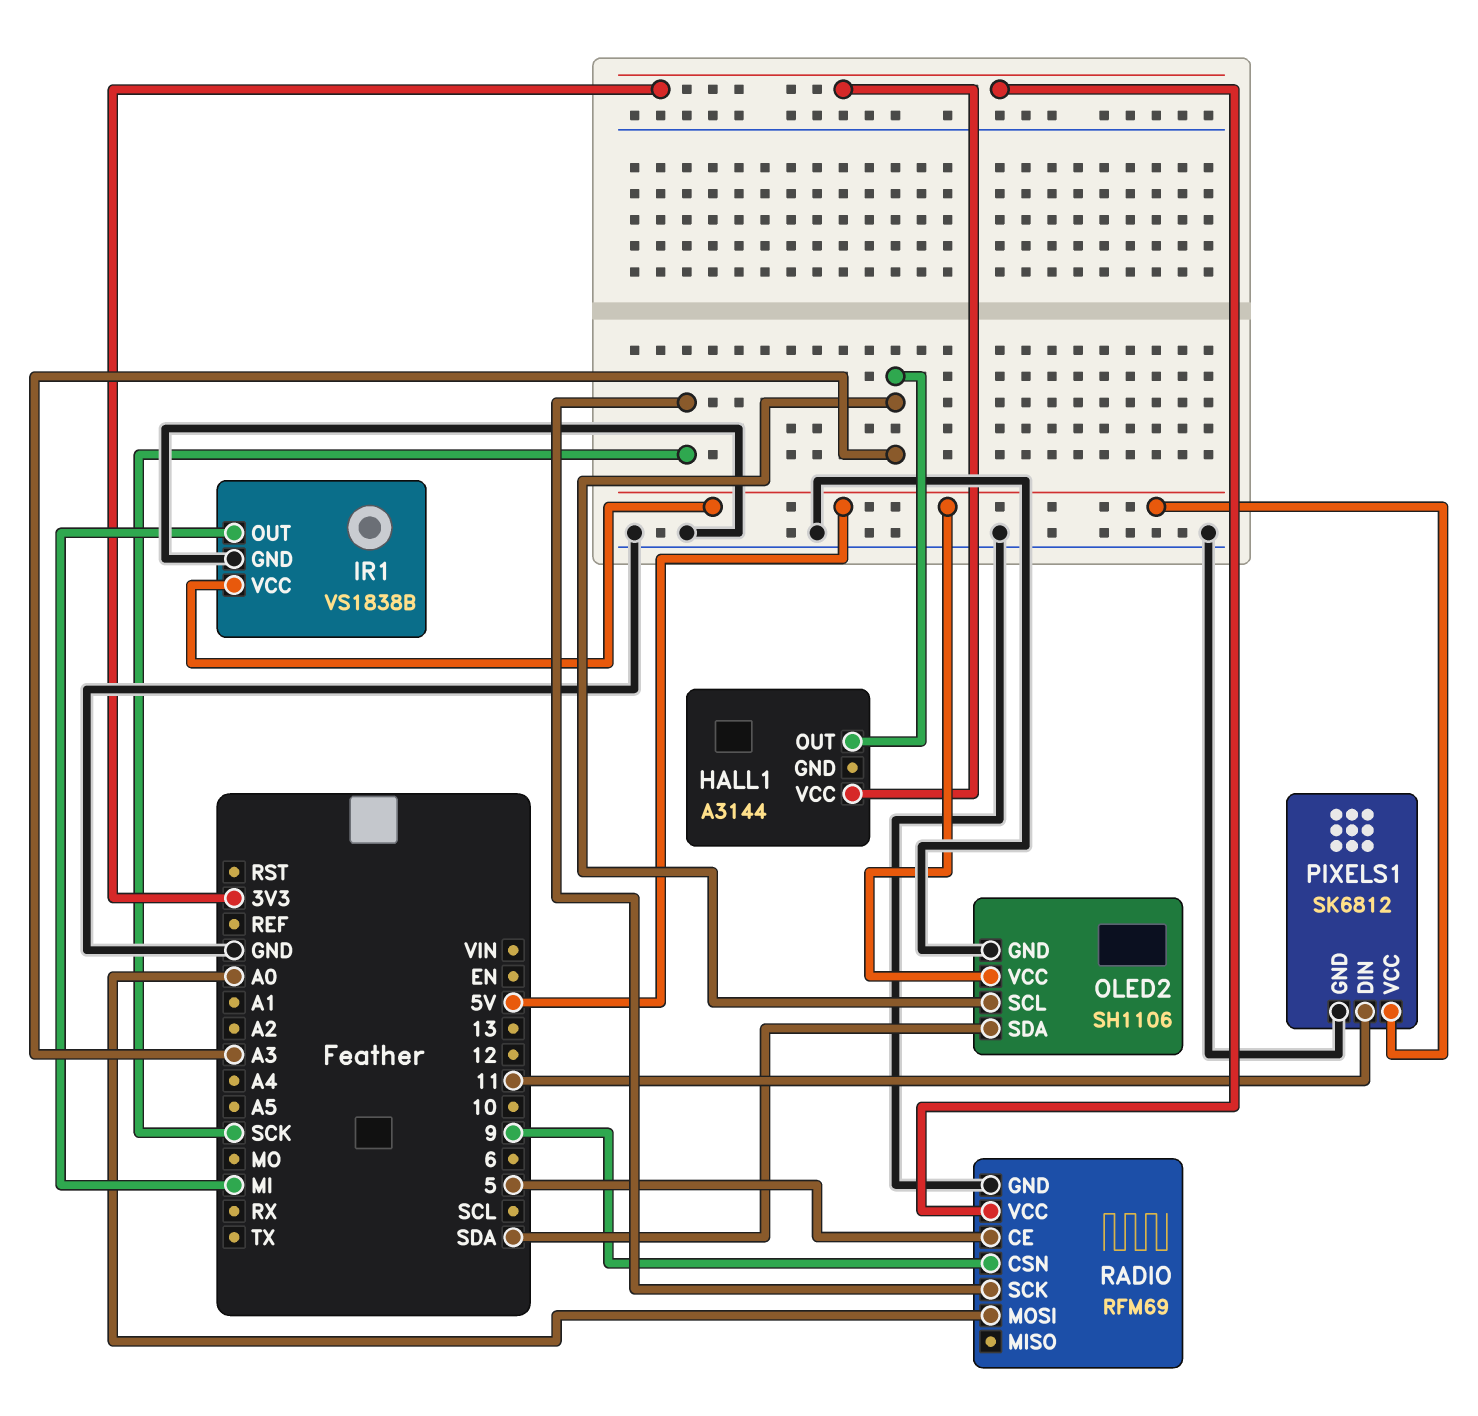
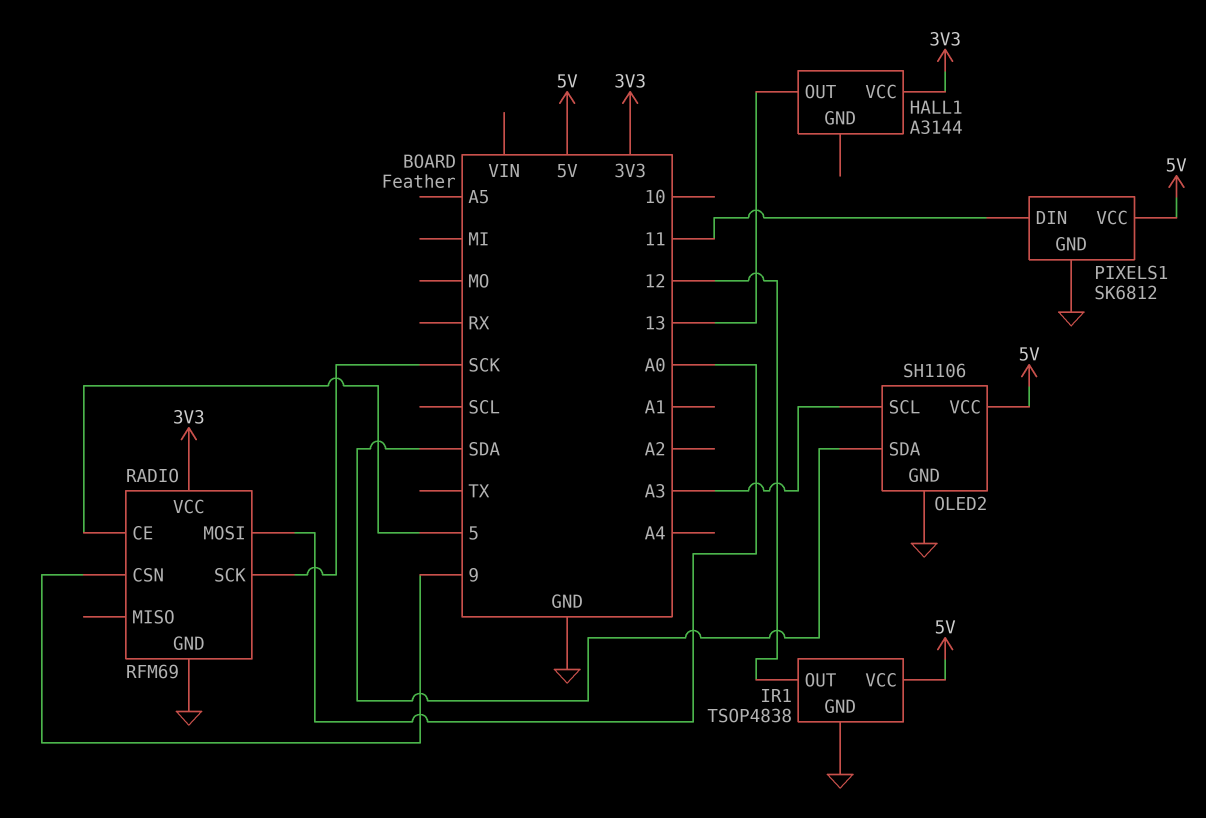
HALL1 pin OUT: A3 -> 13
IR1: VS1838B -> TSOP4838
IR1 pin OUT: MI -> 12

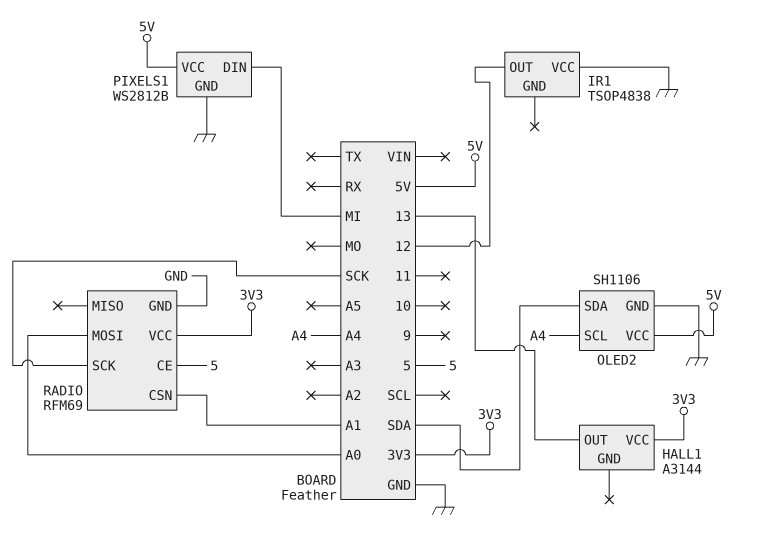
IR1 pin GND: GND -> none
IR1 pin VCC: 5V -> GND
OLED2 pin SCL: A3 -> A4
PIXELS1: SK6812 -> WS2812B
PIXELS1 pin DIN: 11 -> MI
RADIO pin CSN: 9 -> A1

